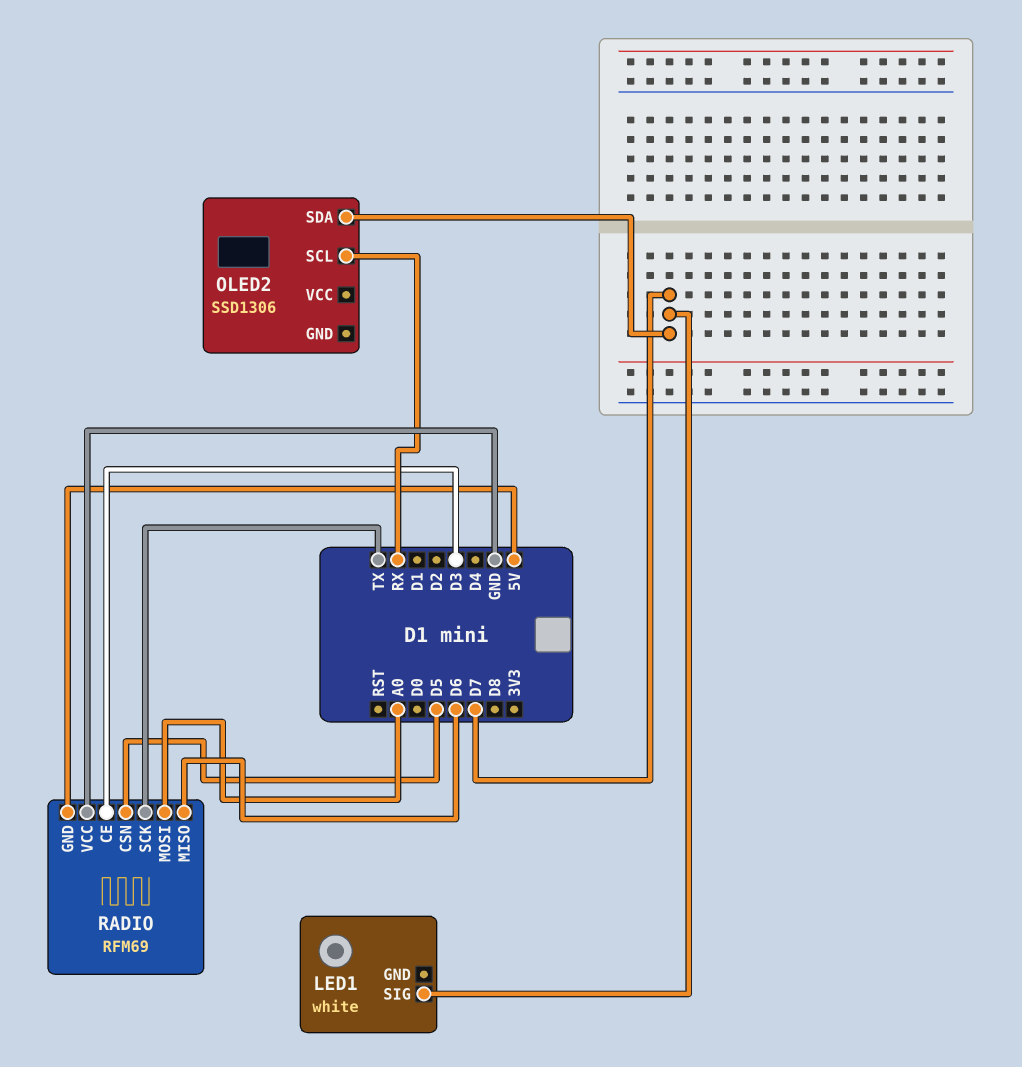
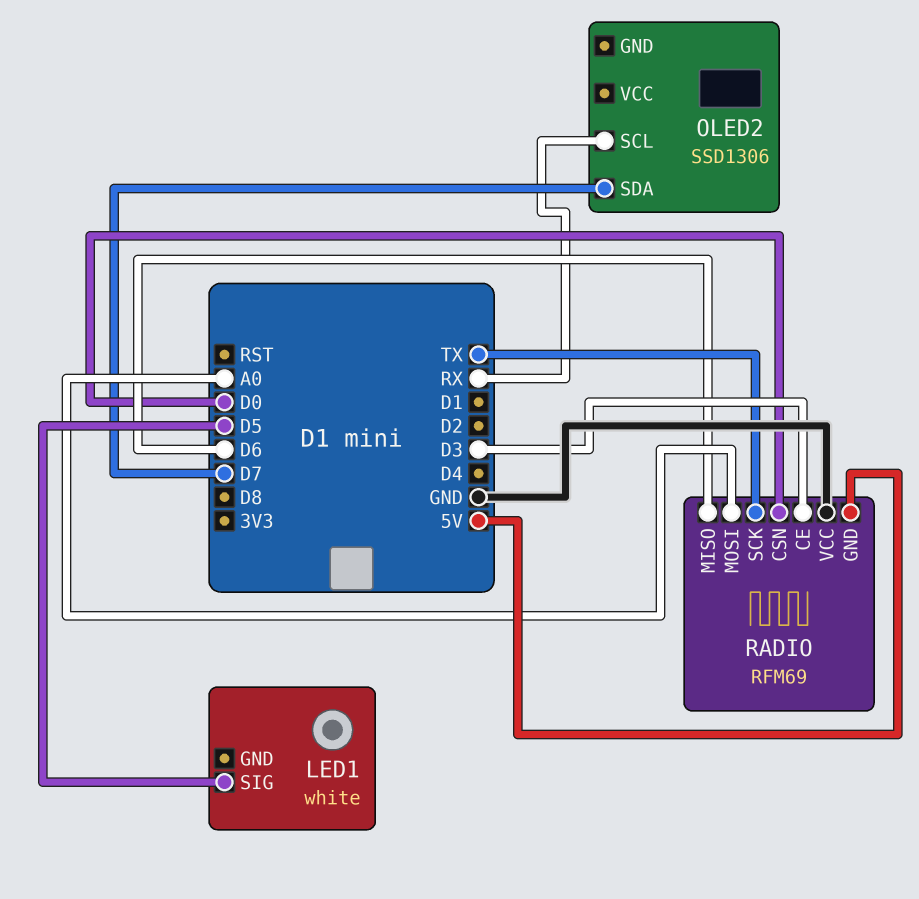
LED1 pin SIG: D7 -> D5
RADIO pin CSN: D5 -> D0

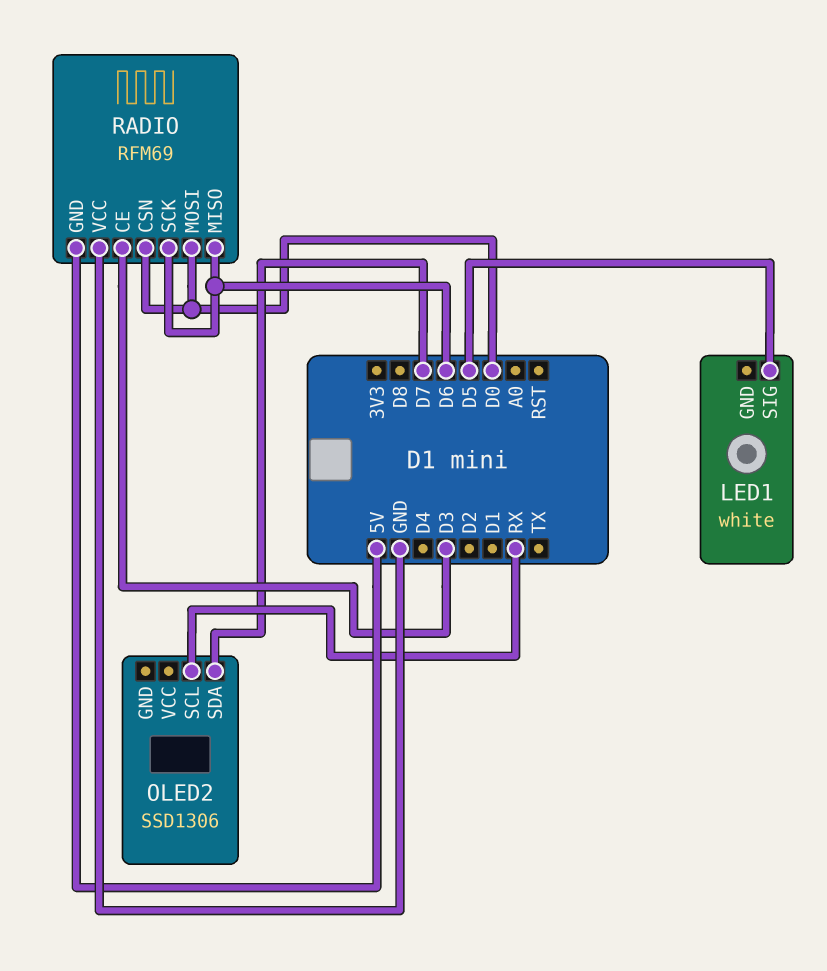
RADIO pin MOSI: A0 -> D0
RADIO pin SCK: TX -> D6

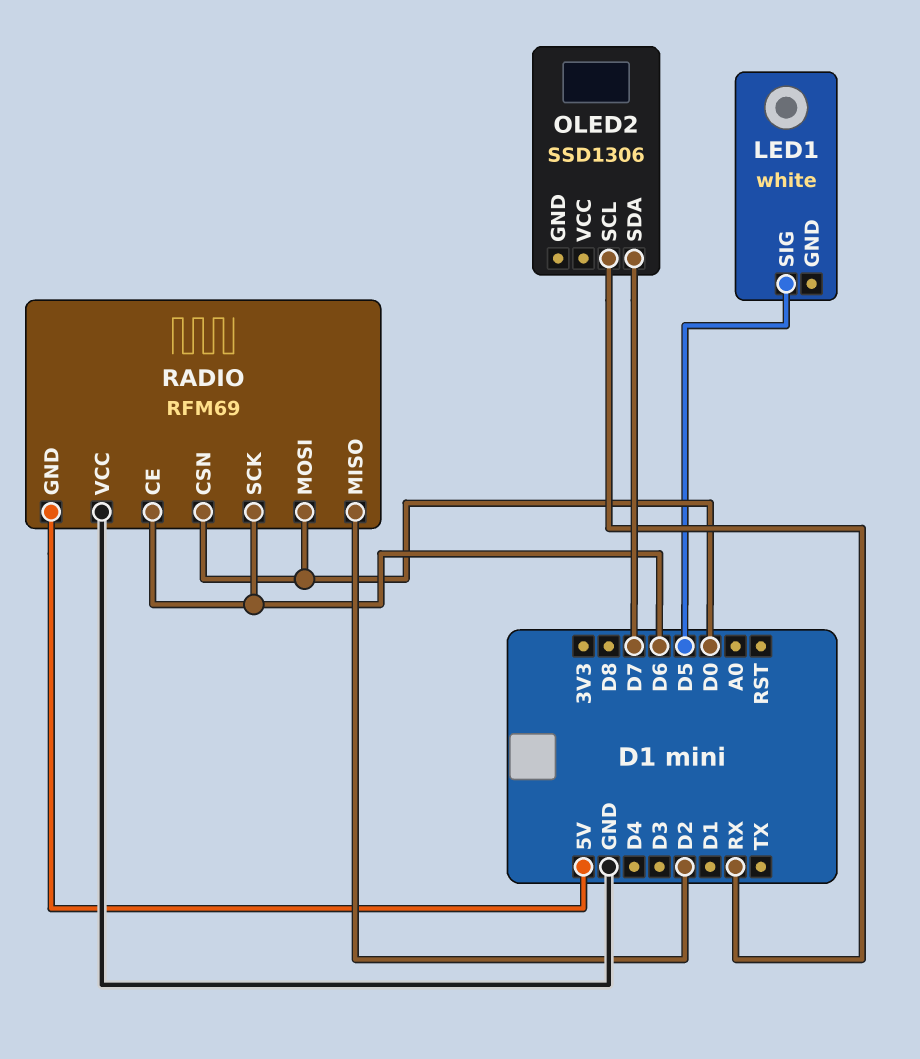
RADIO pin CE: D3 -> D6
RADIO pin MISO: D6 -> D2

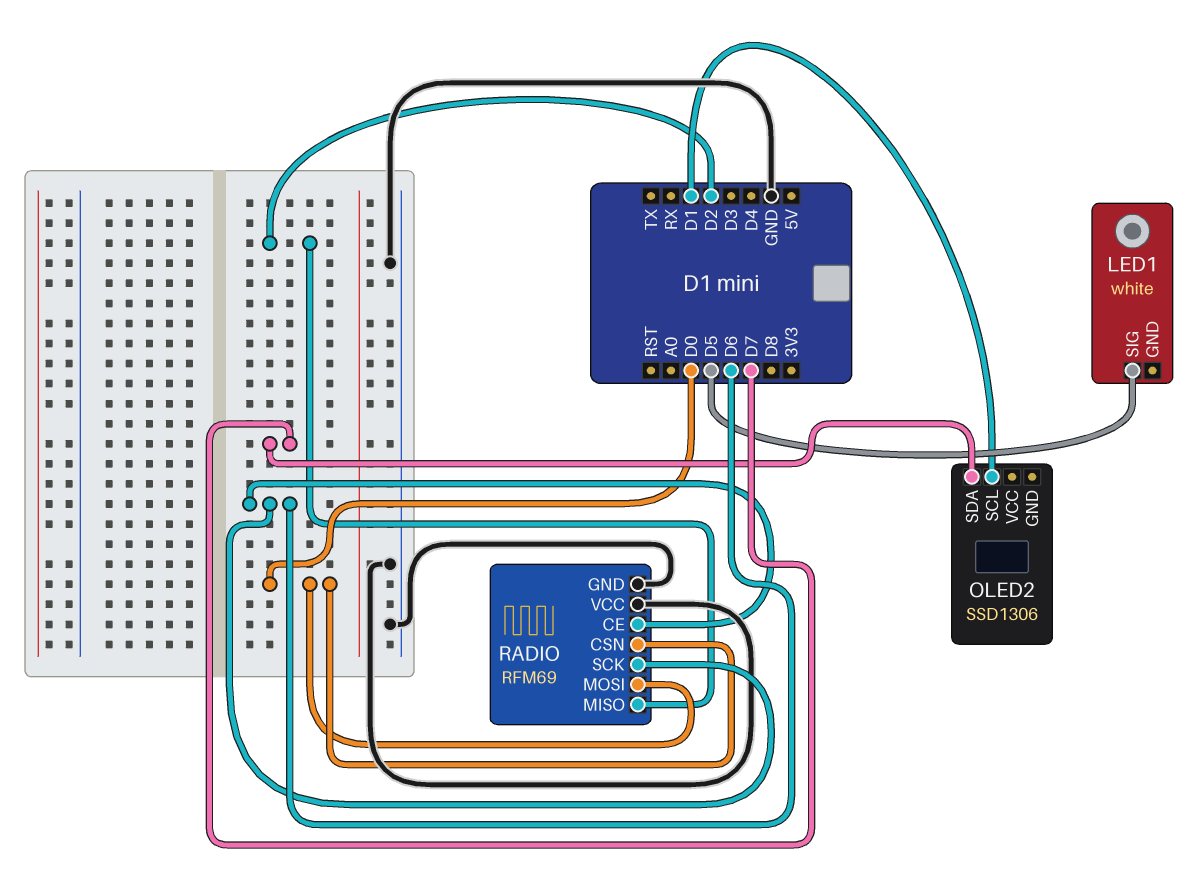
OLED2 pin SCL: RX -> D1
RADIO pin GND: 5V -> GND

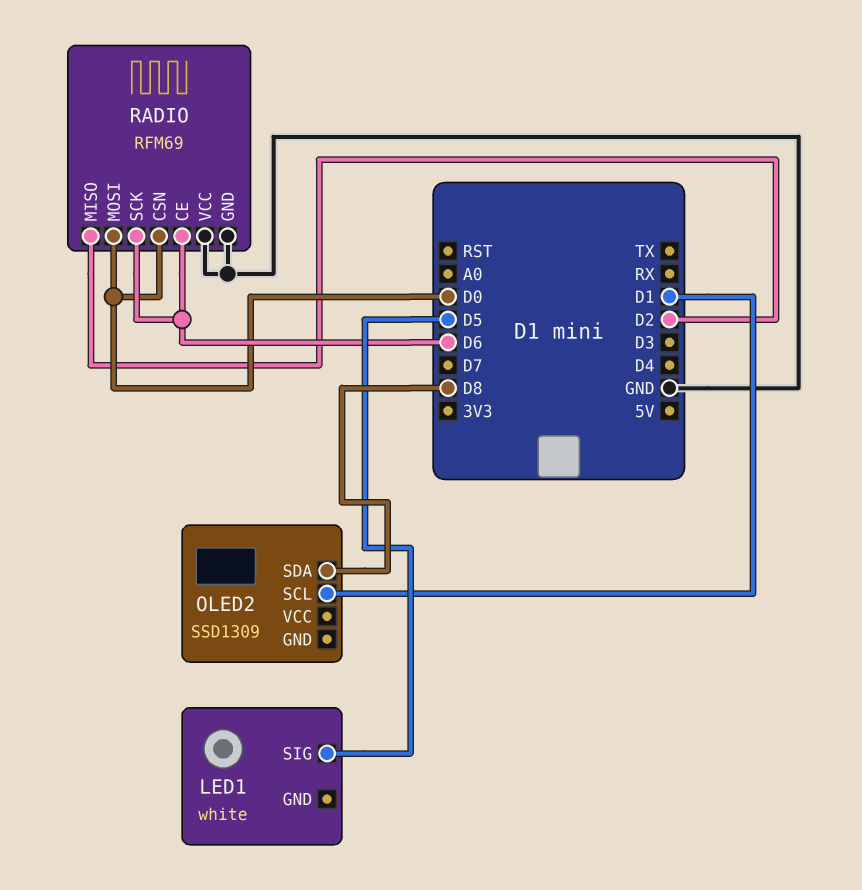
OLED2: SSD1306 -> SSD1309
OLED2 pin SDA: D7 -> D8

